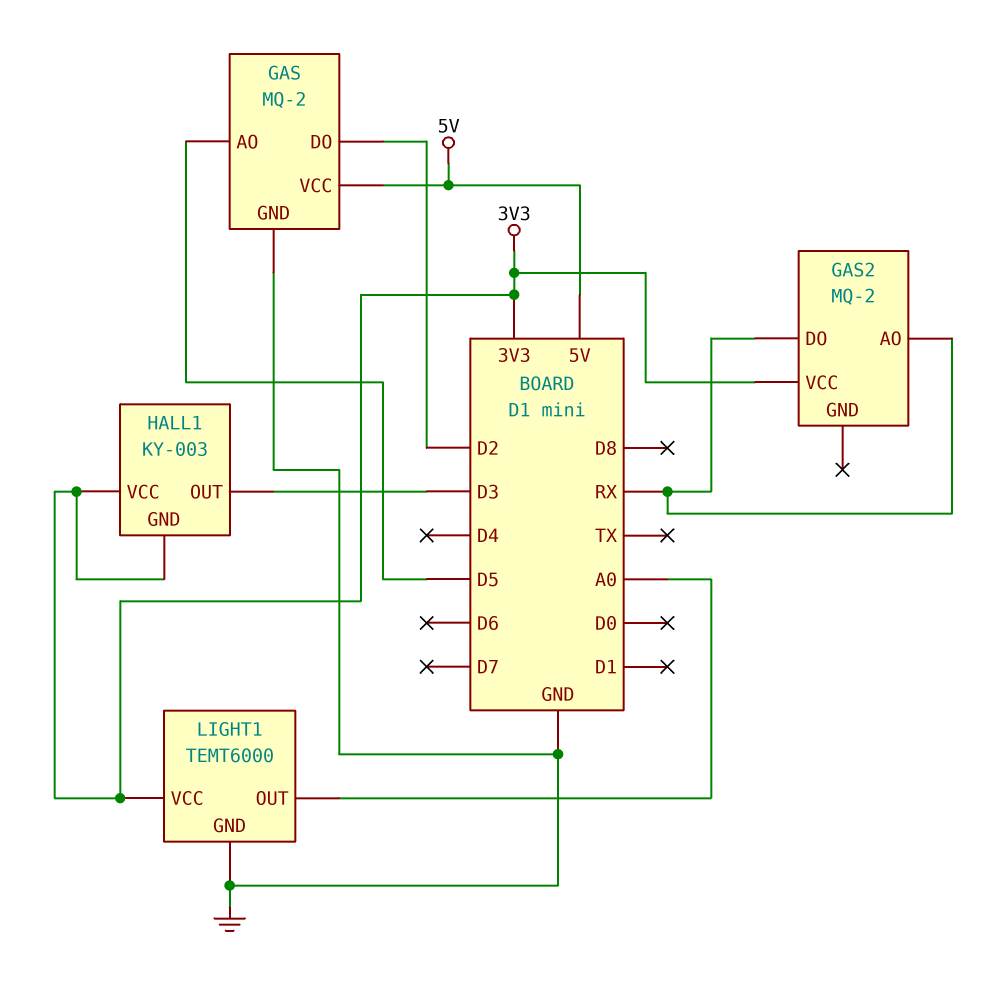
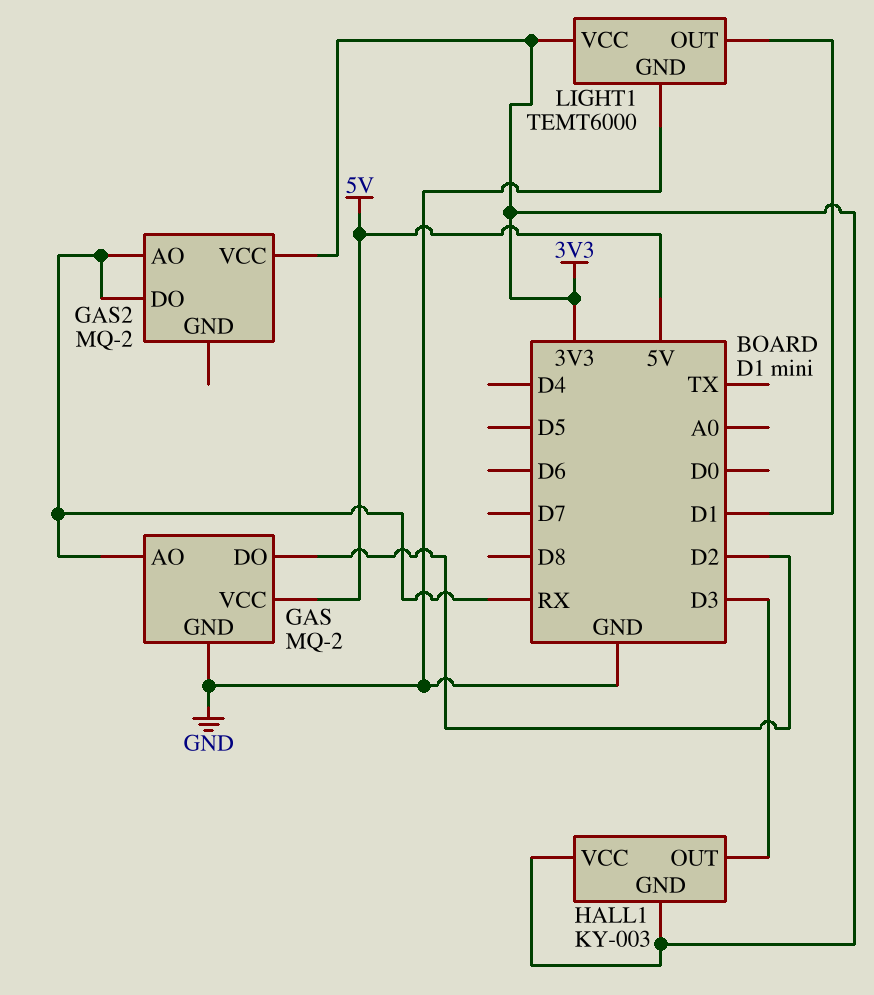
GAS pin AO: D5 -> RX
LIGHT1 pin OUT: A0 -> D1

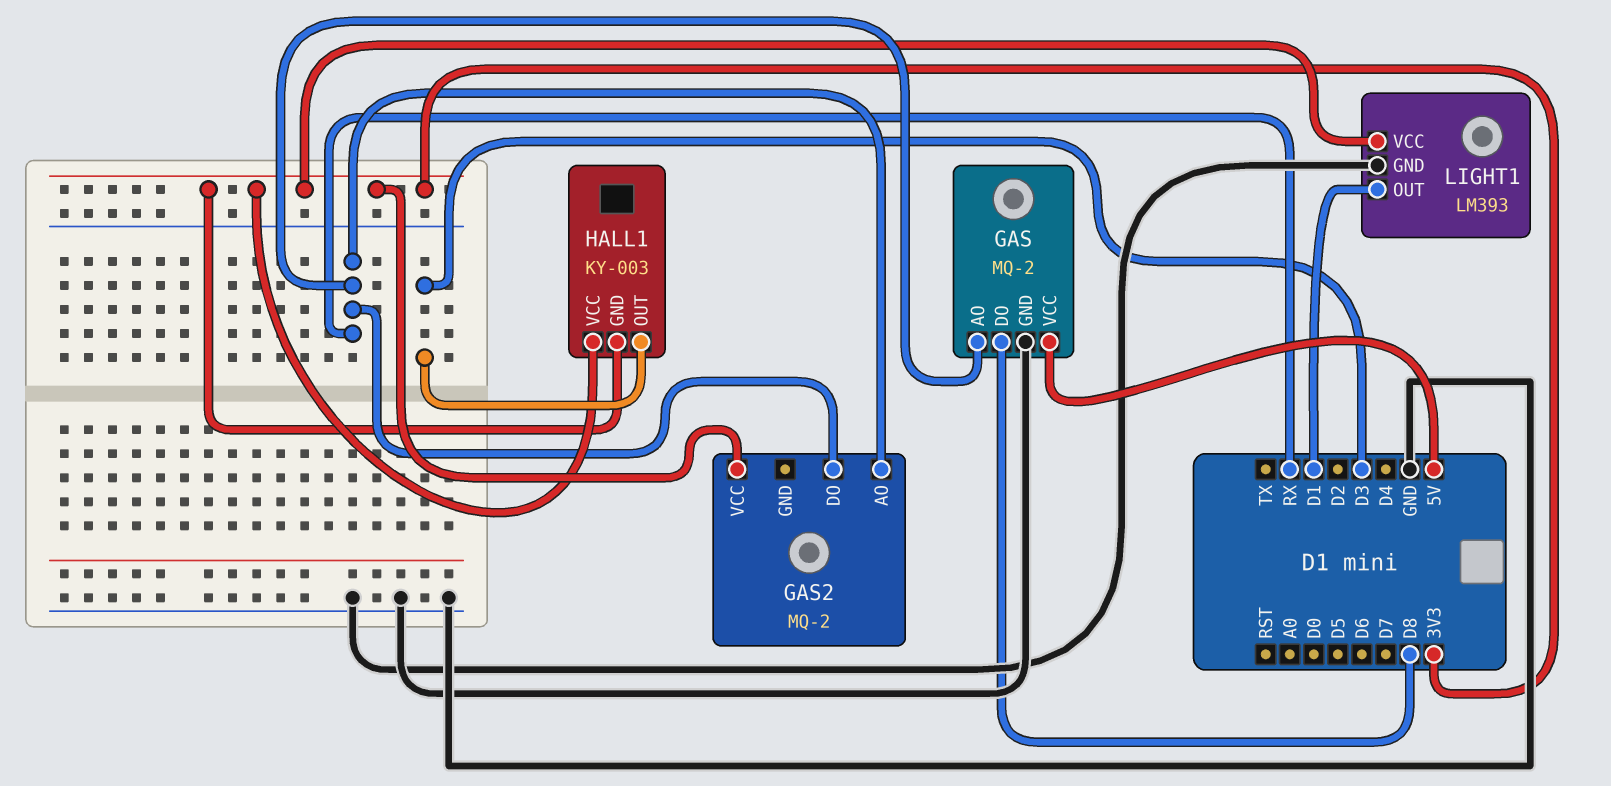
GAS pin DO: D2 -> D8
LIGHT1: TEMT6000 -> LM393

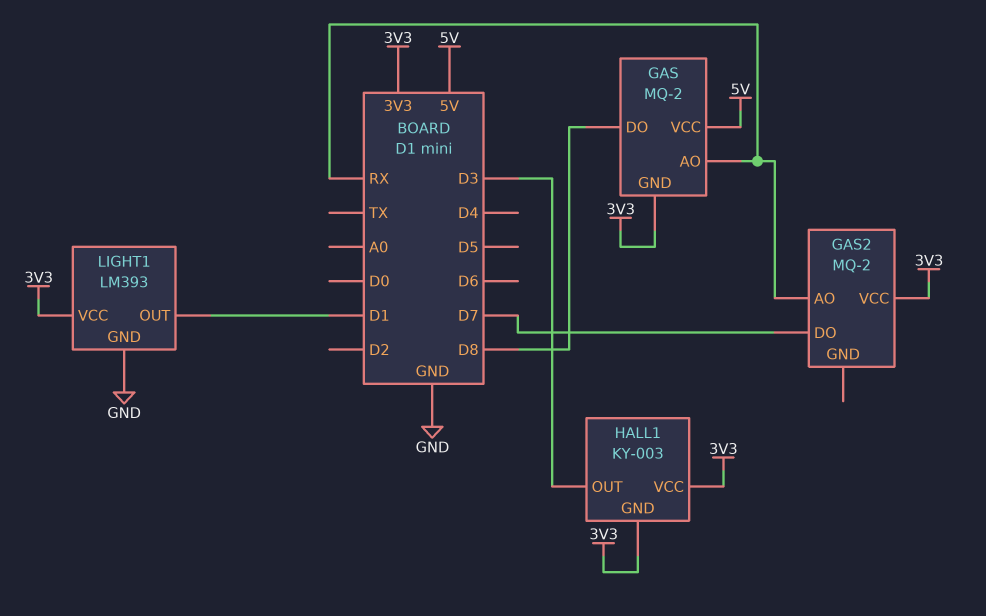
GAS pin GND: GND -> 3V3
GAS2 pin DO: RX -> D7

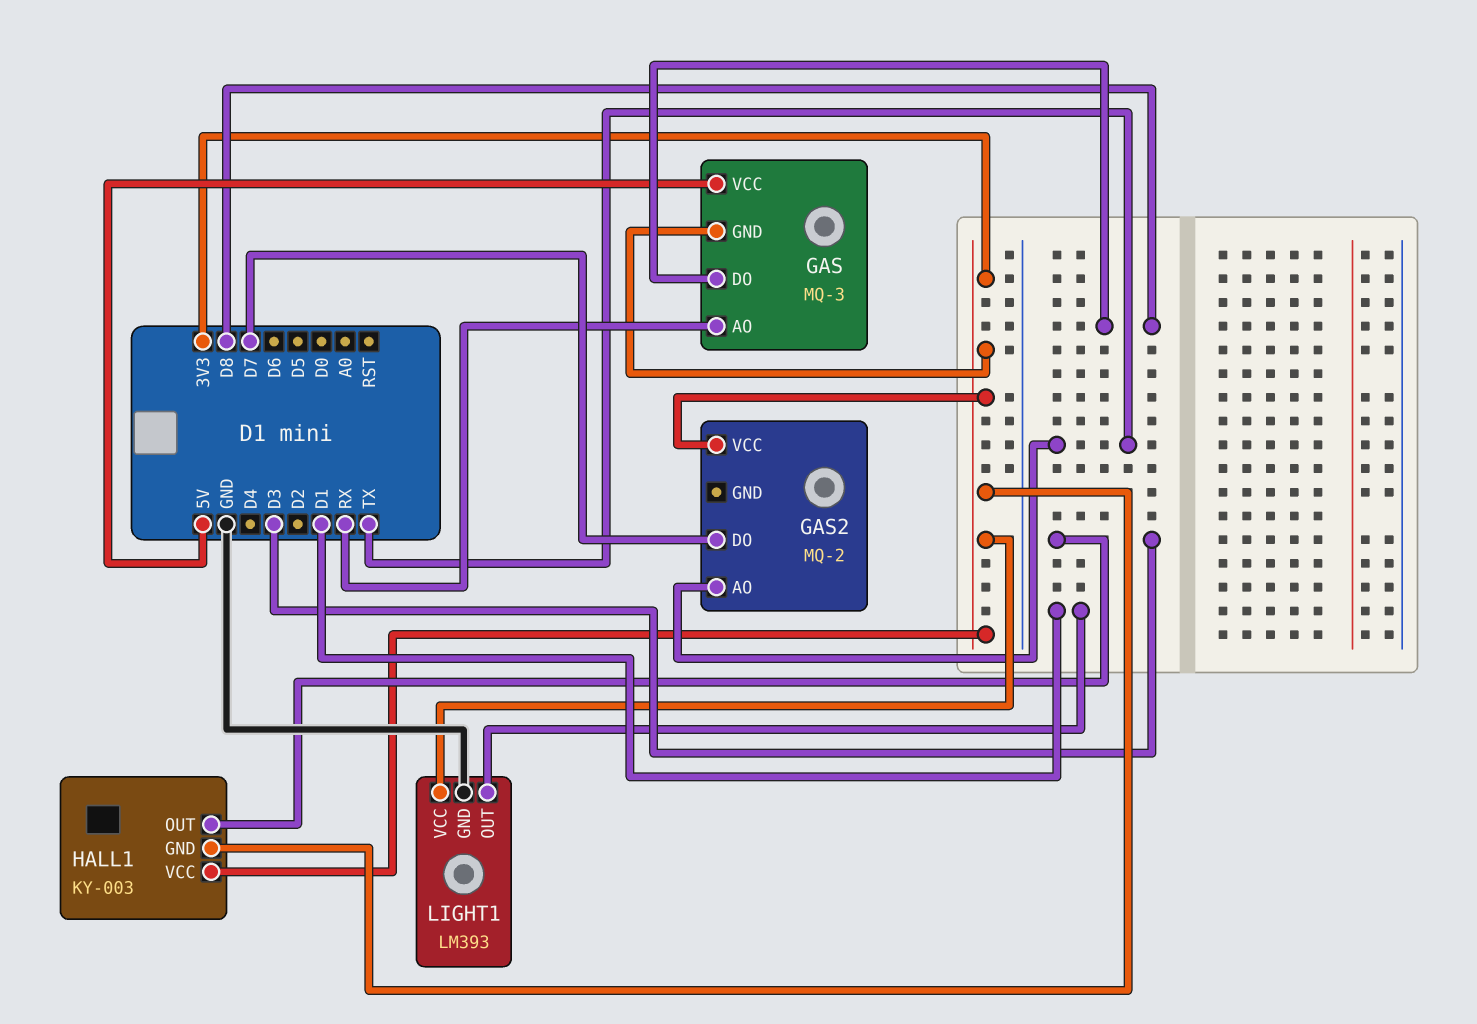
GAS: MQ-2 -> MQ-3
GAS2 pin AO: RX -> TX

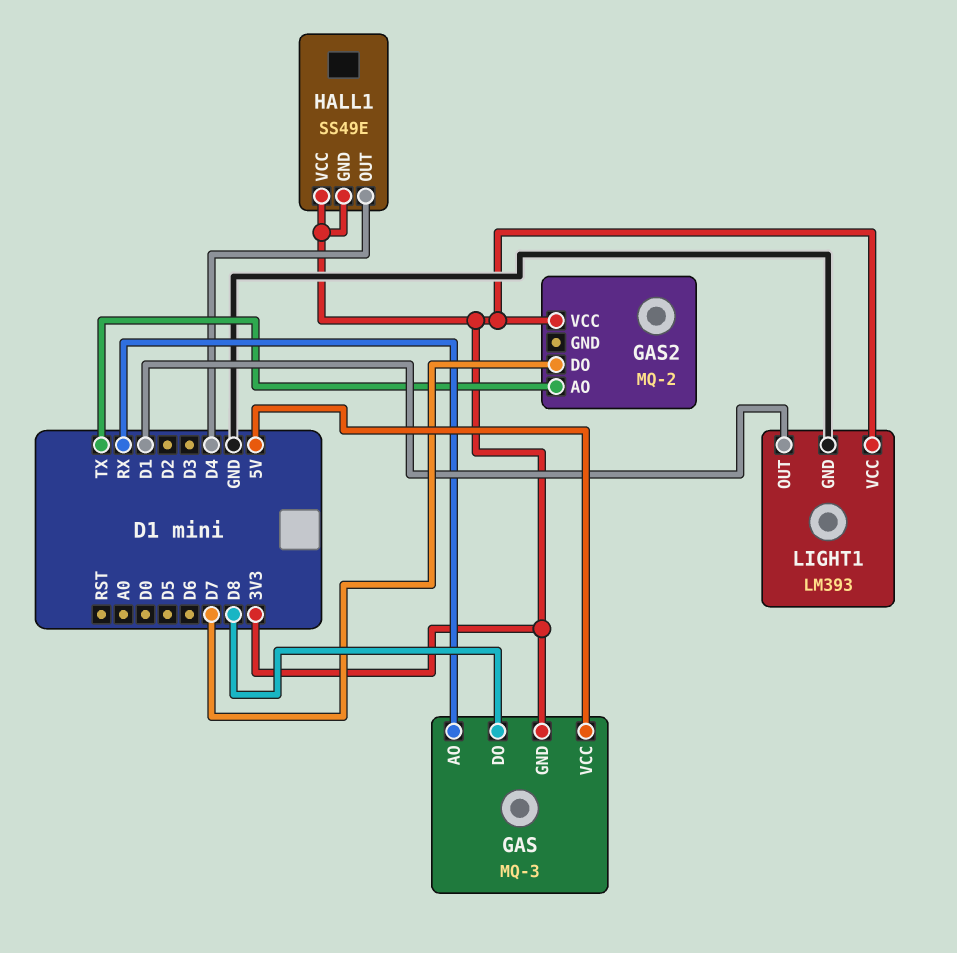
HALL1: KY-003 -> SS49E
HALL1 pin OUT: D3 -> D4

